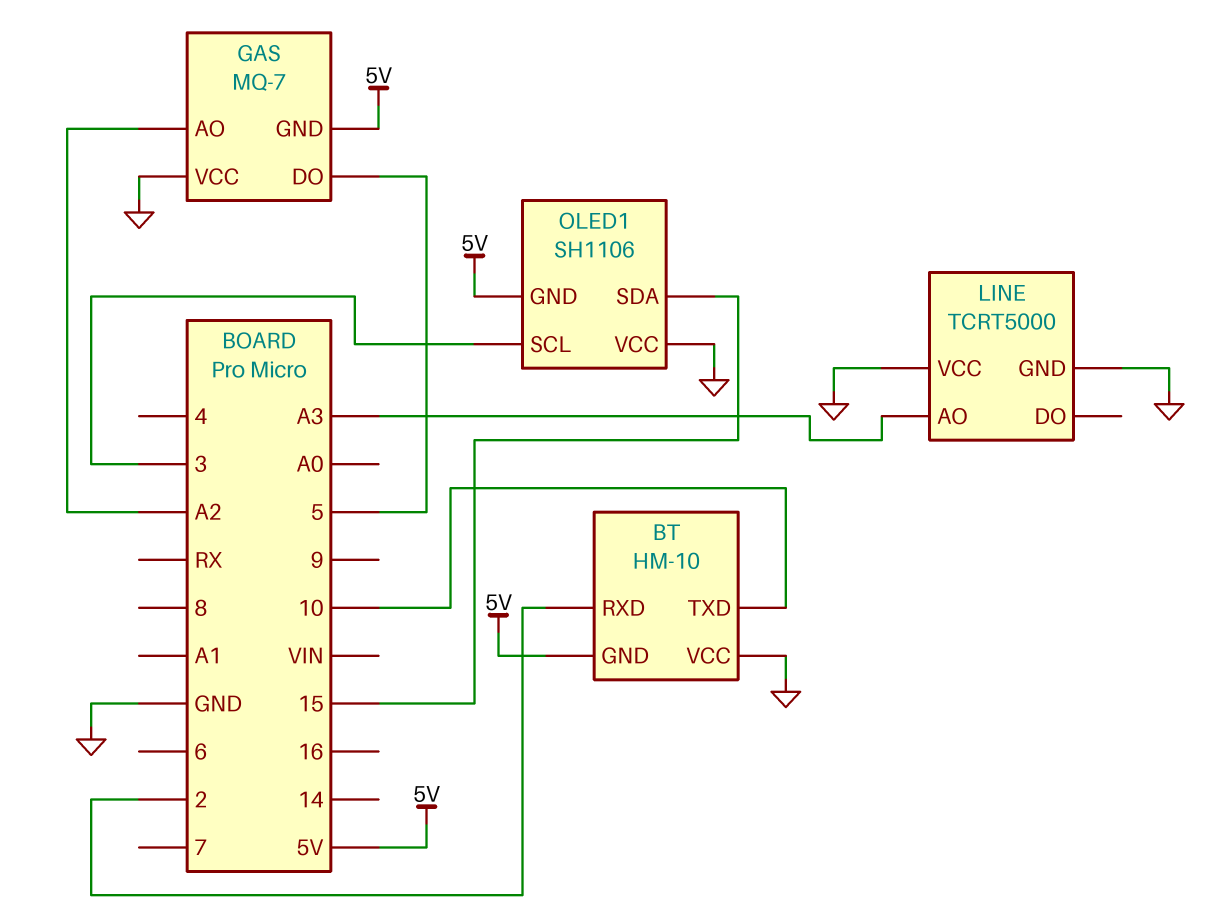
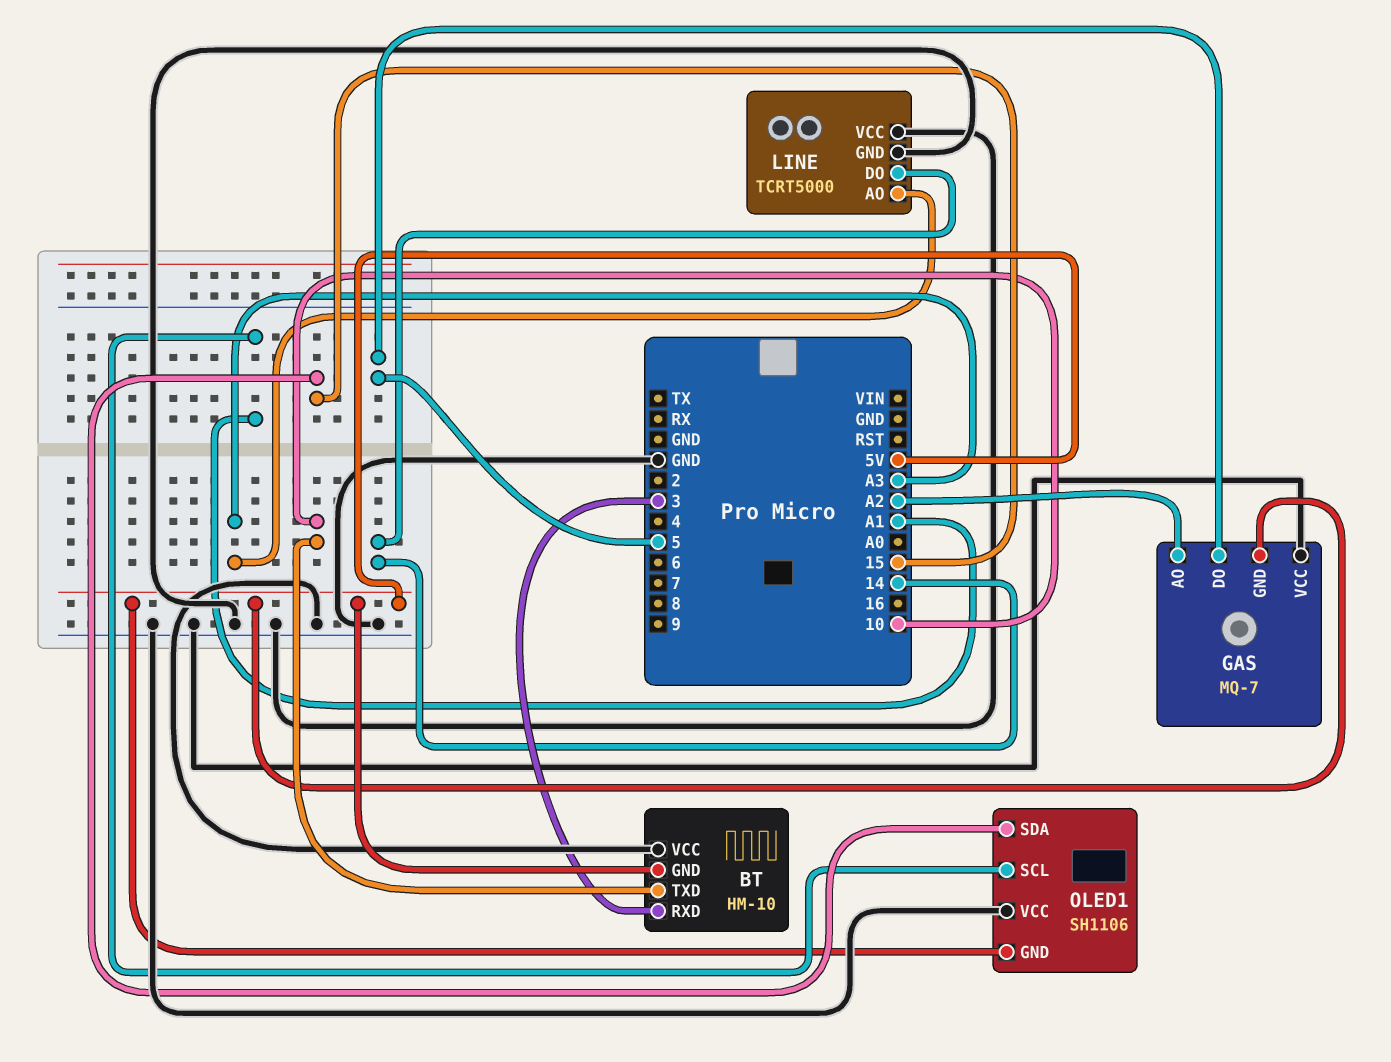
BT pin RXD: 2 -> 3
LINE pin DO: none -> 14
OLED1 pin SCL: 3 -> A1

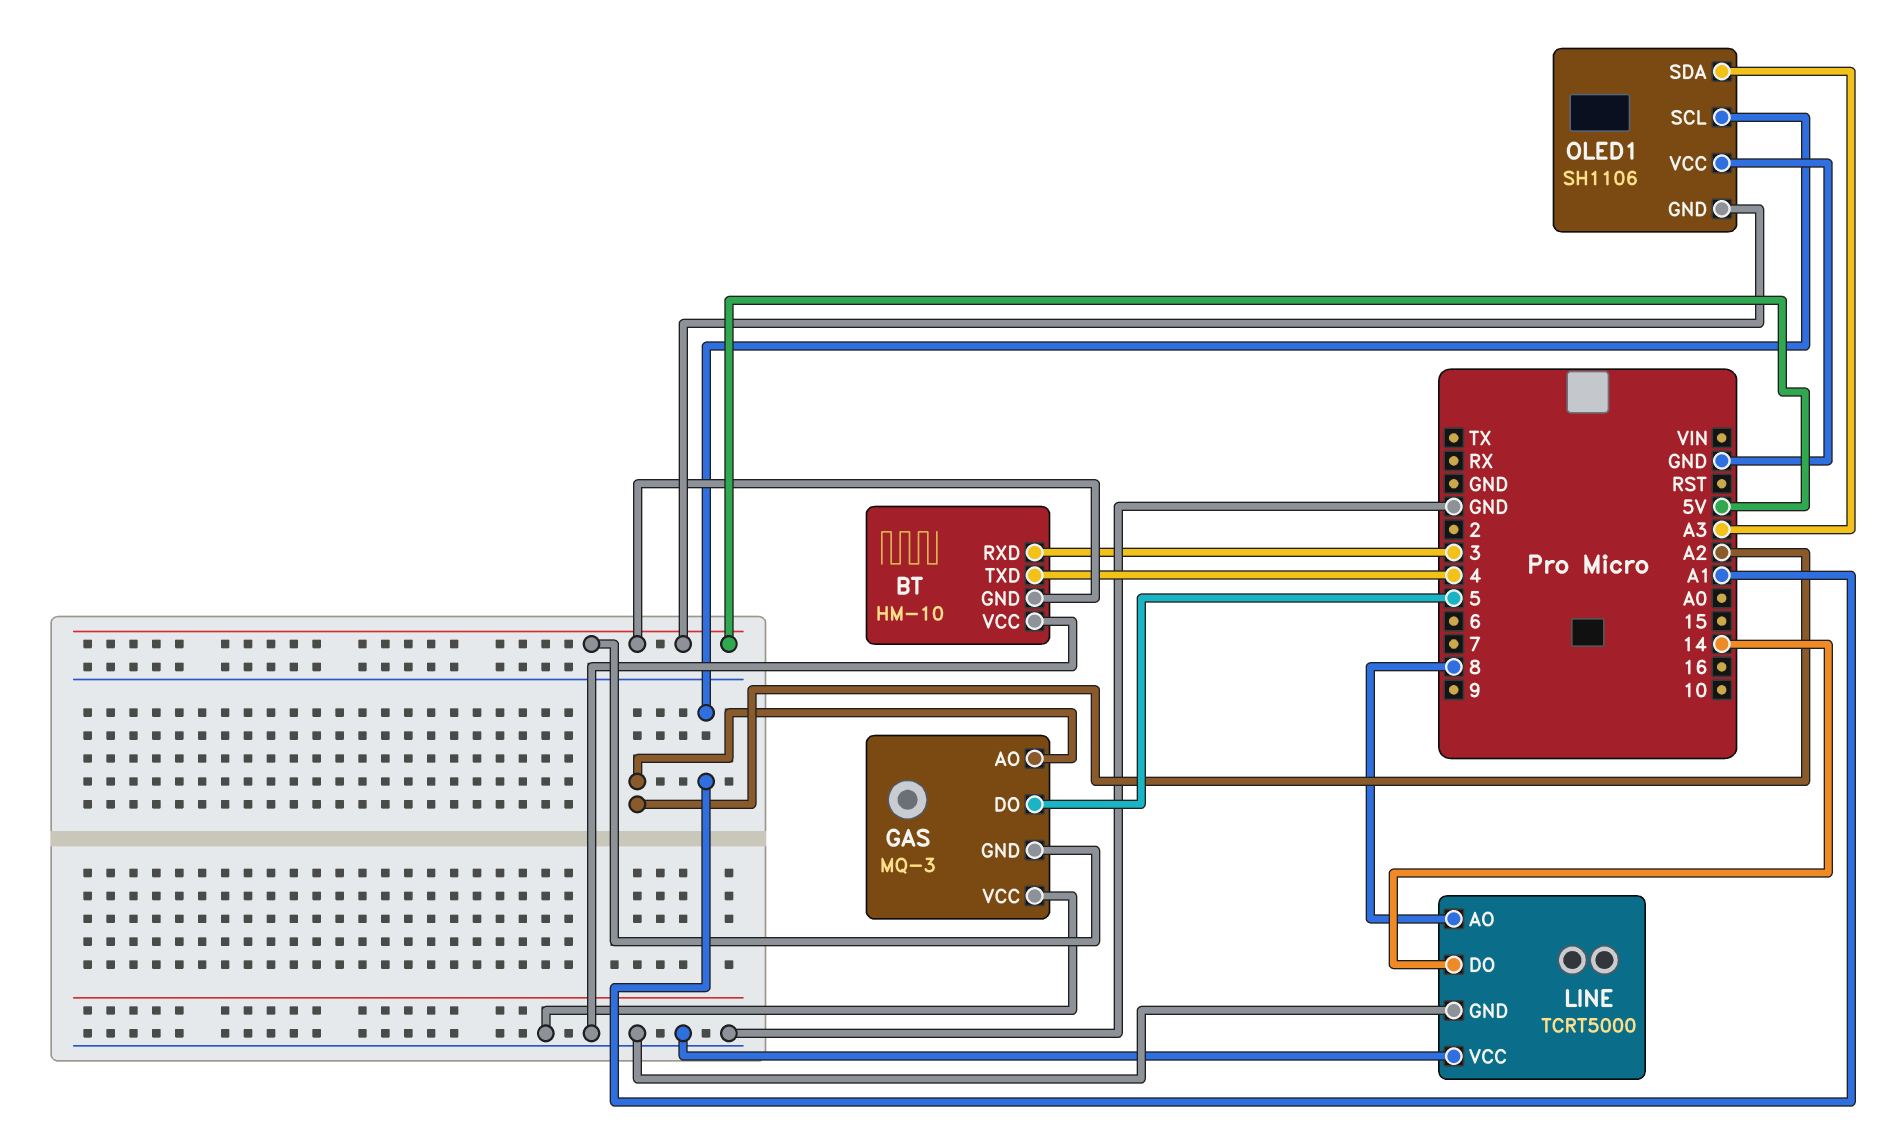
BT pin TXD: 10 -> 4
GAS: MQ-7 -> MQ-3
LINE pin AO: A3 -> 8
OLED1 pin SDA: 15 -> A3

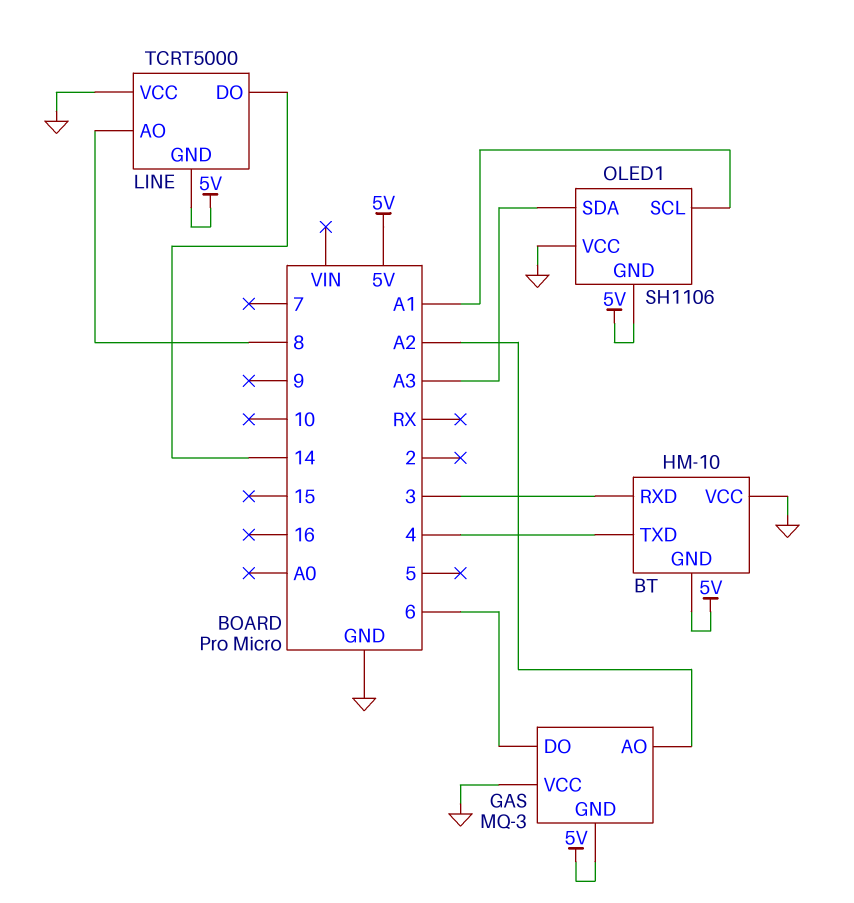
GAS pin DO: 5 -> 6
LINE pin GND: GND -> 5V

